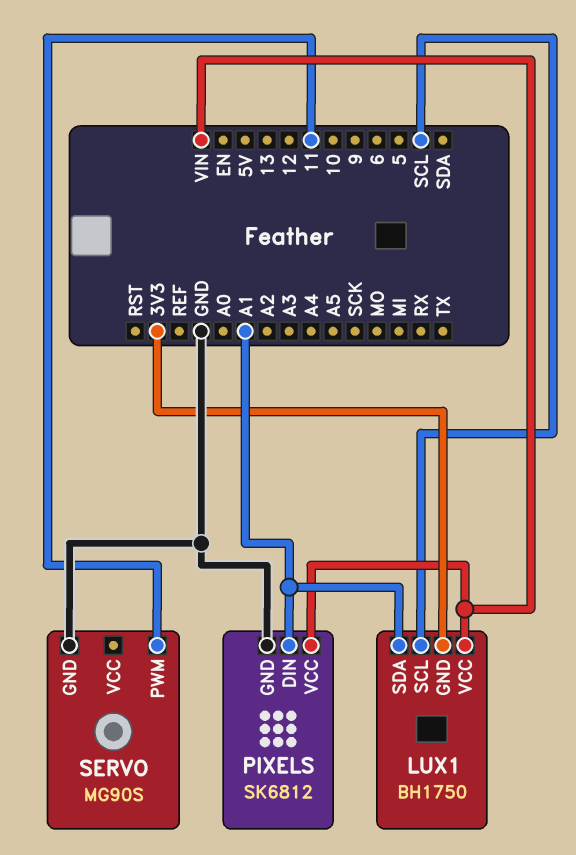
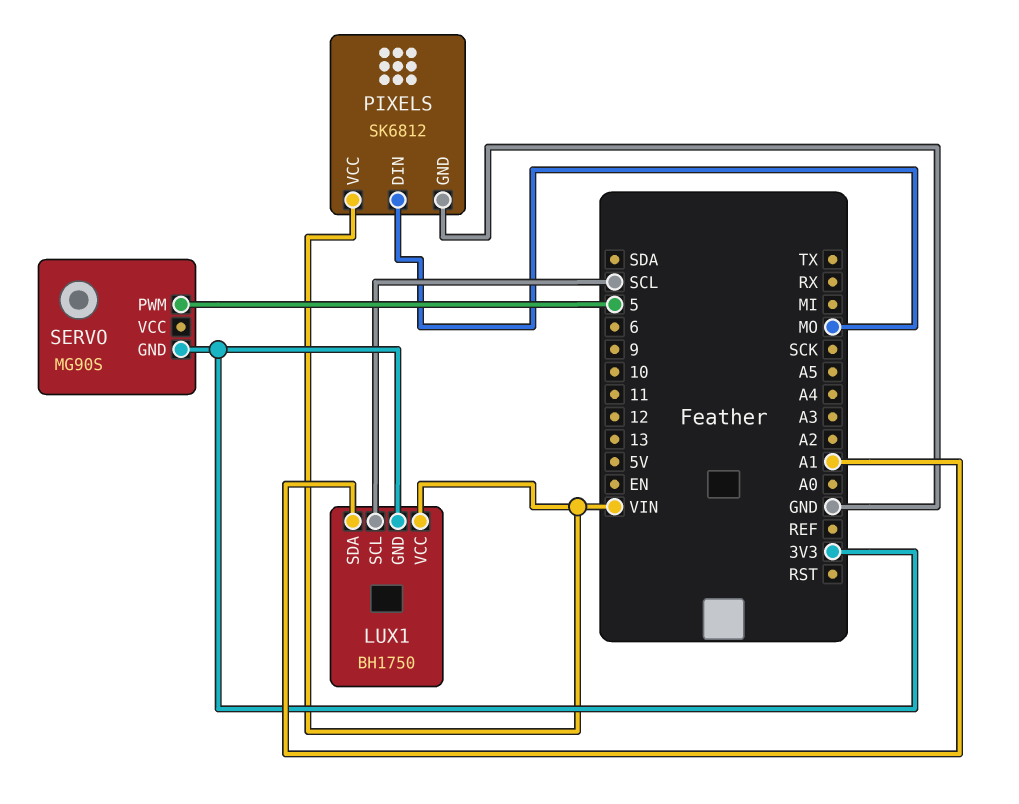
PIXELS pin DIN: A1 -> MO
SERVO pin GND: GND -> 3V3
SERVO pin PWM: 11 -> 5

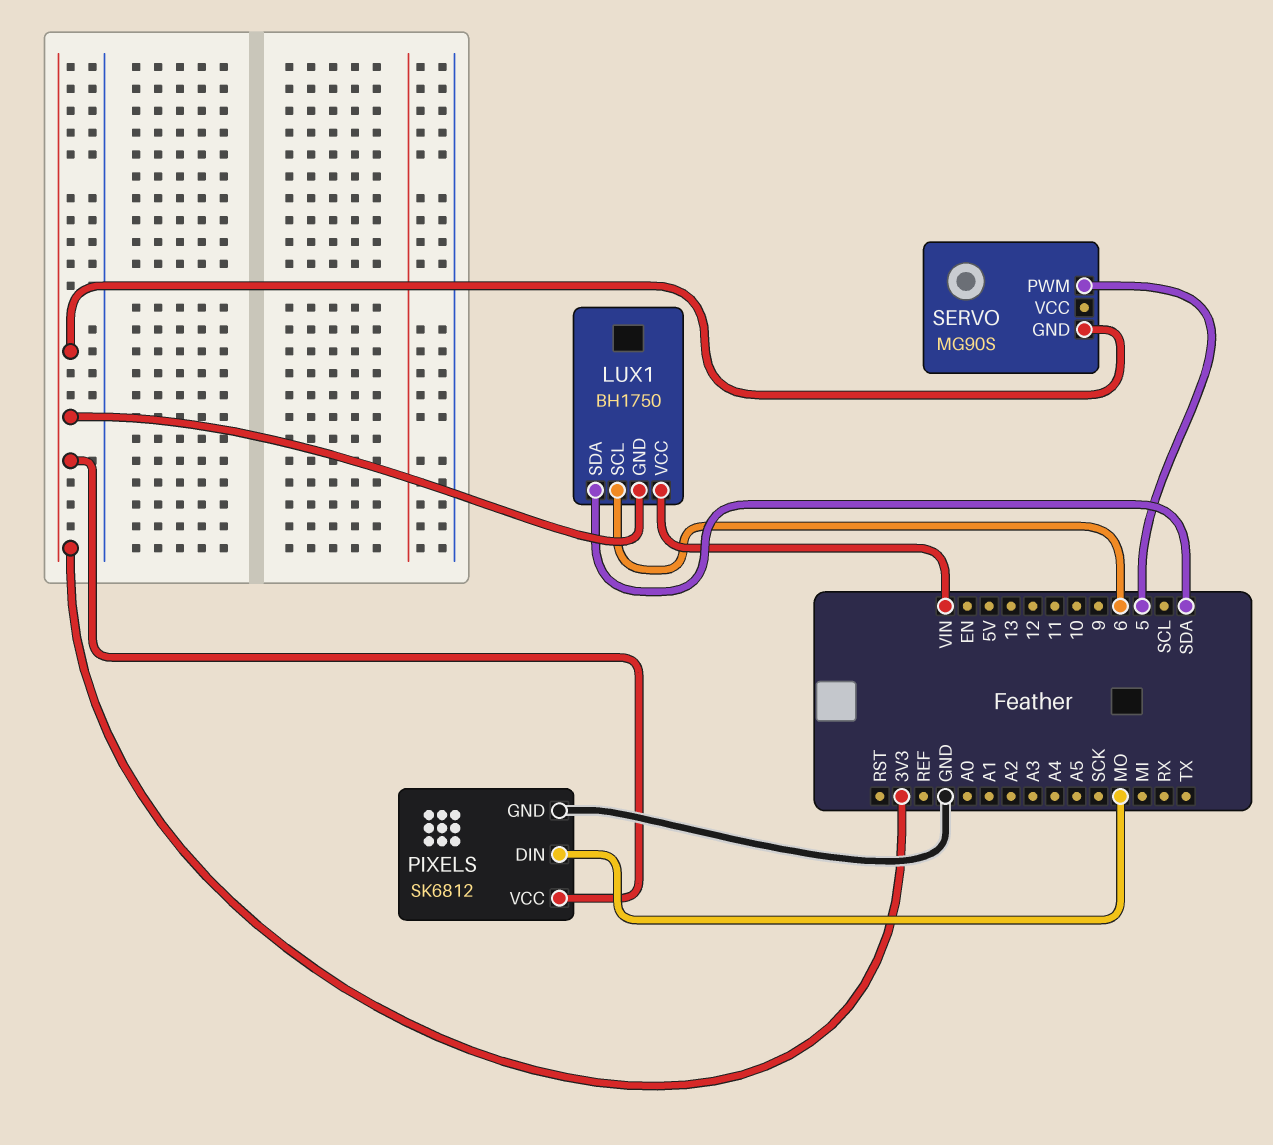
LUX1 pin SCL: SCL -> 6
LUX1 pin SDA: A1 -> SDA
PIXELS pin VCC: VIN -> 3V3

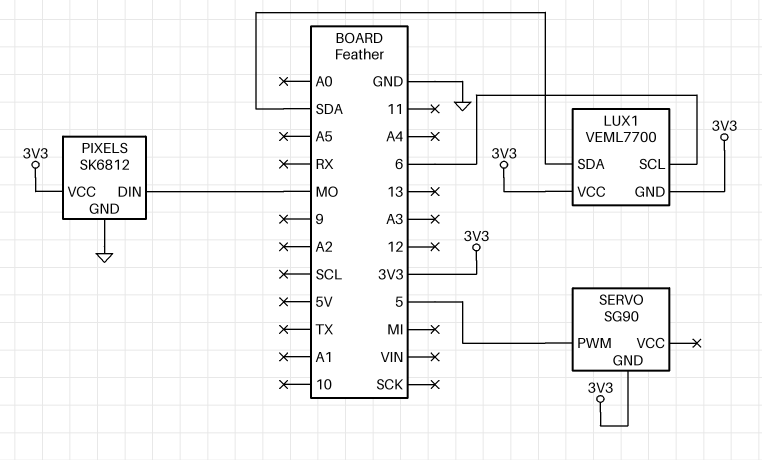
LUX1: BH1750 -> VEML7700
LUX1 pin VCC: VIN -> 3V3
SERVO: MG90S -> SG90

